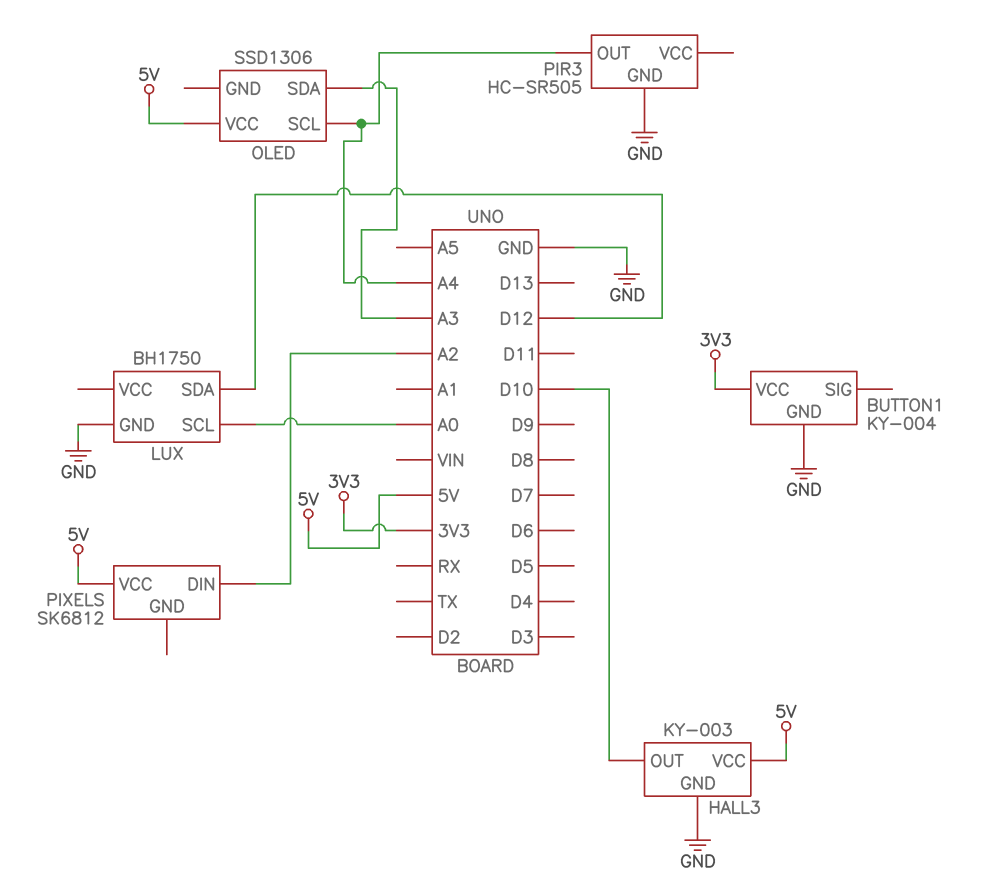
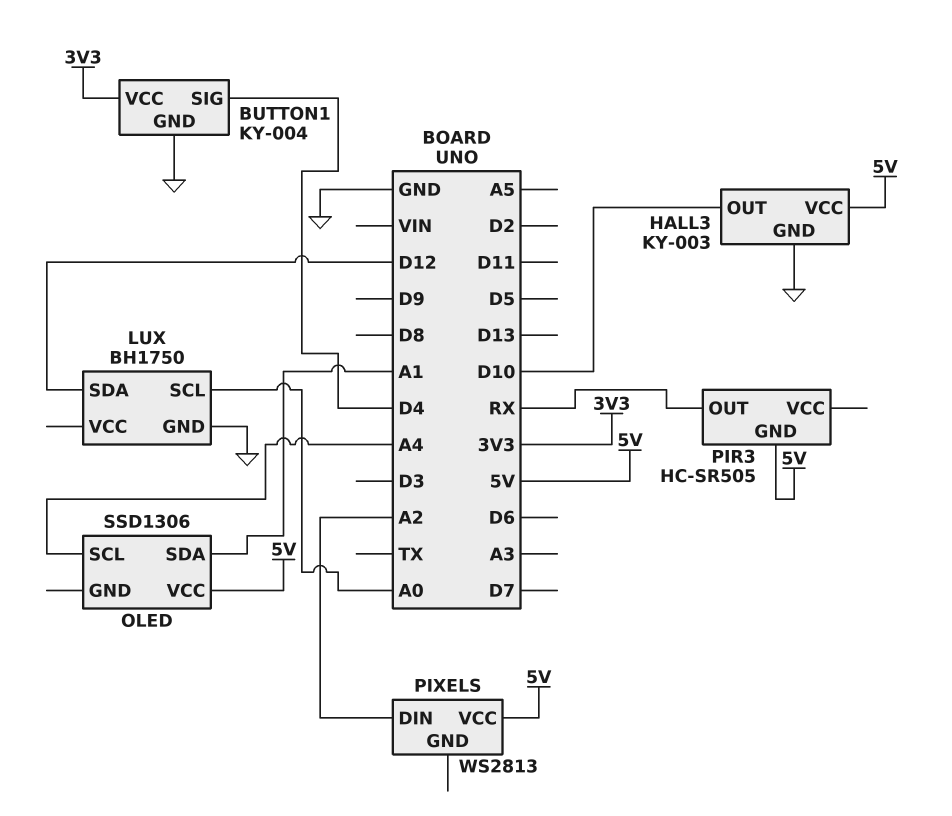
BUTTON1 pin SIG: none -> D4
OLED pin SDA: A3 -> A1
PIR3 pin GND: GND -> 5V
PIR3 pin OUT: A4 -> RX
PIXELS: SK6812 -> WS2813

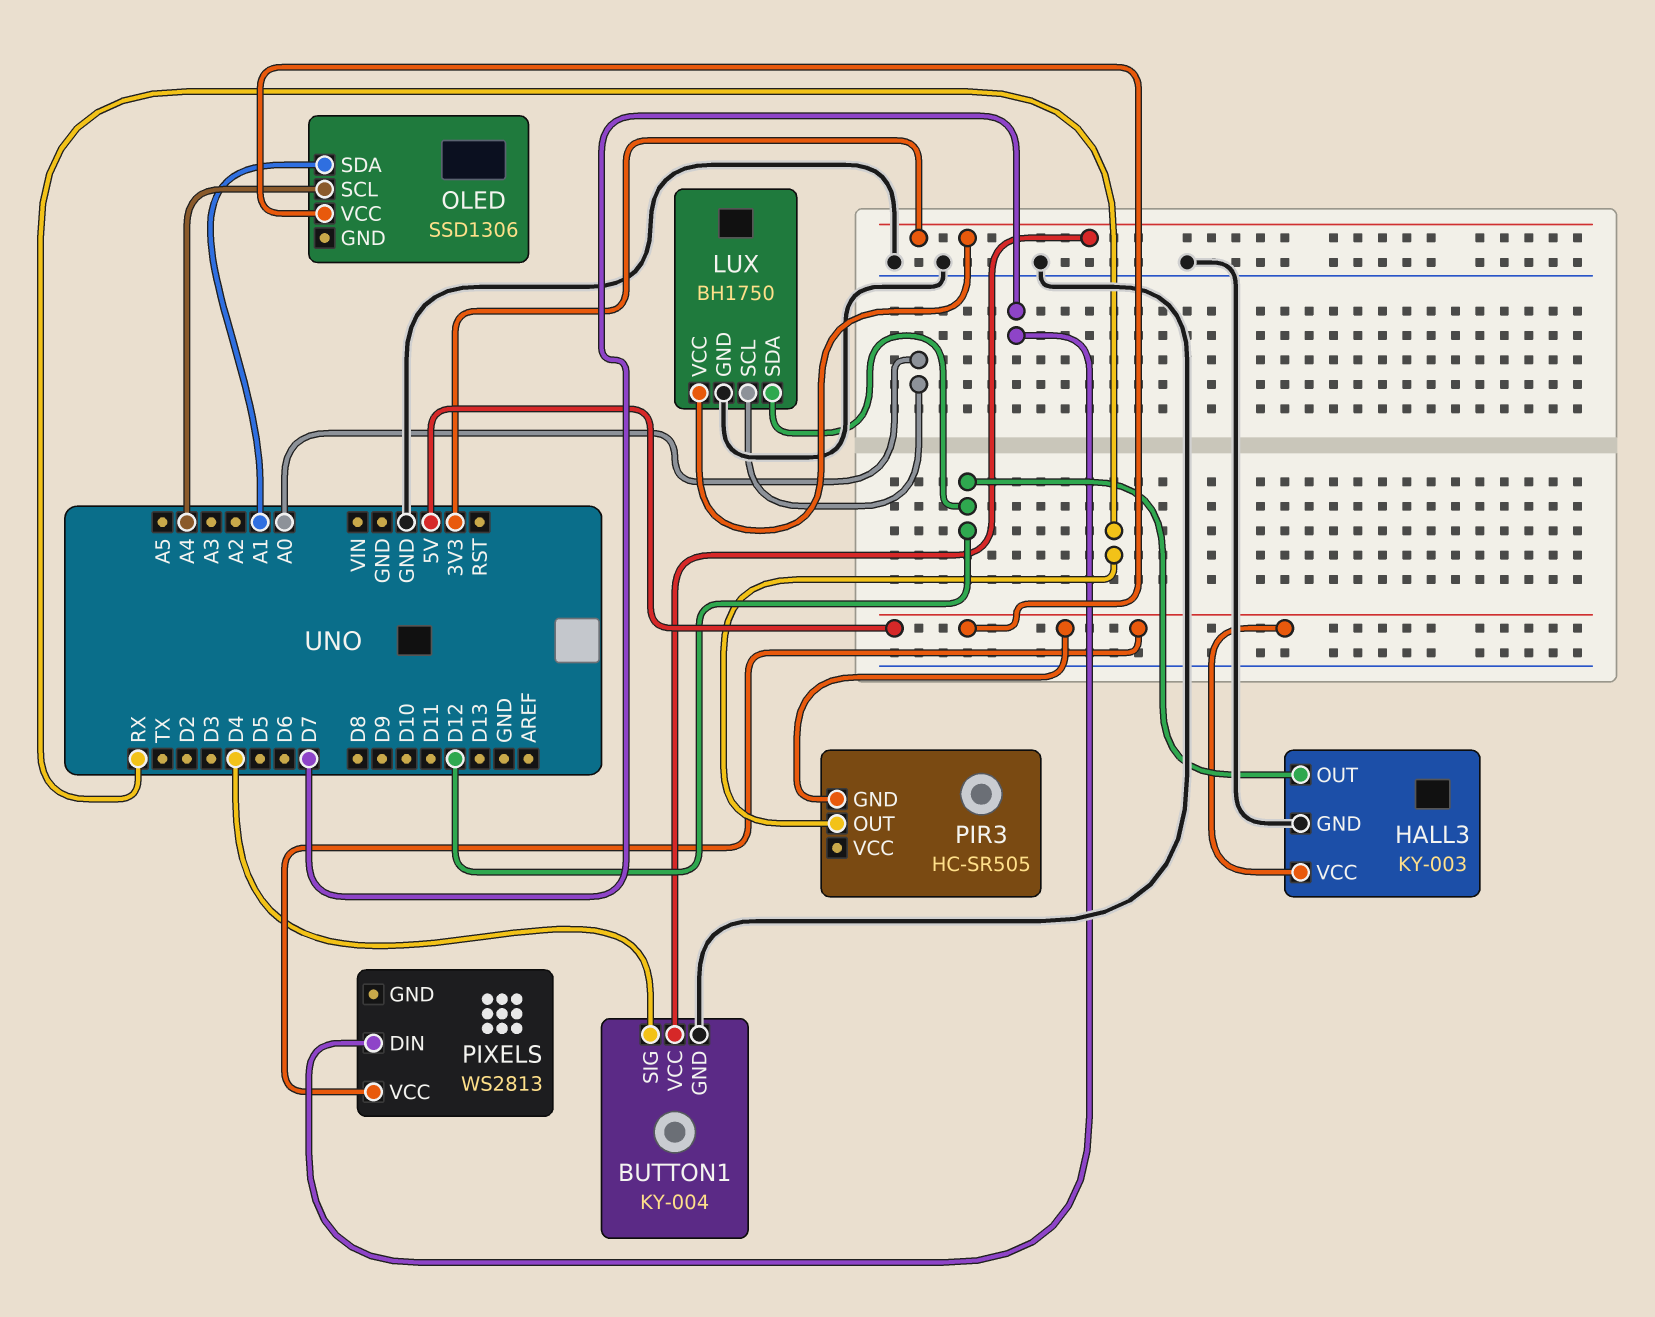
HALL3 pin OUT: D10 -> D12
LUX pin VCC: none -> 3V3
PIXELS pin DIN: A2 -> D7

